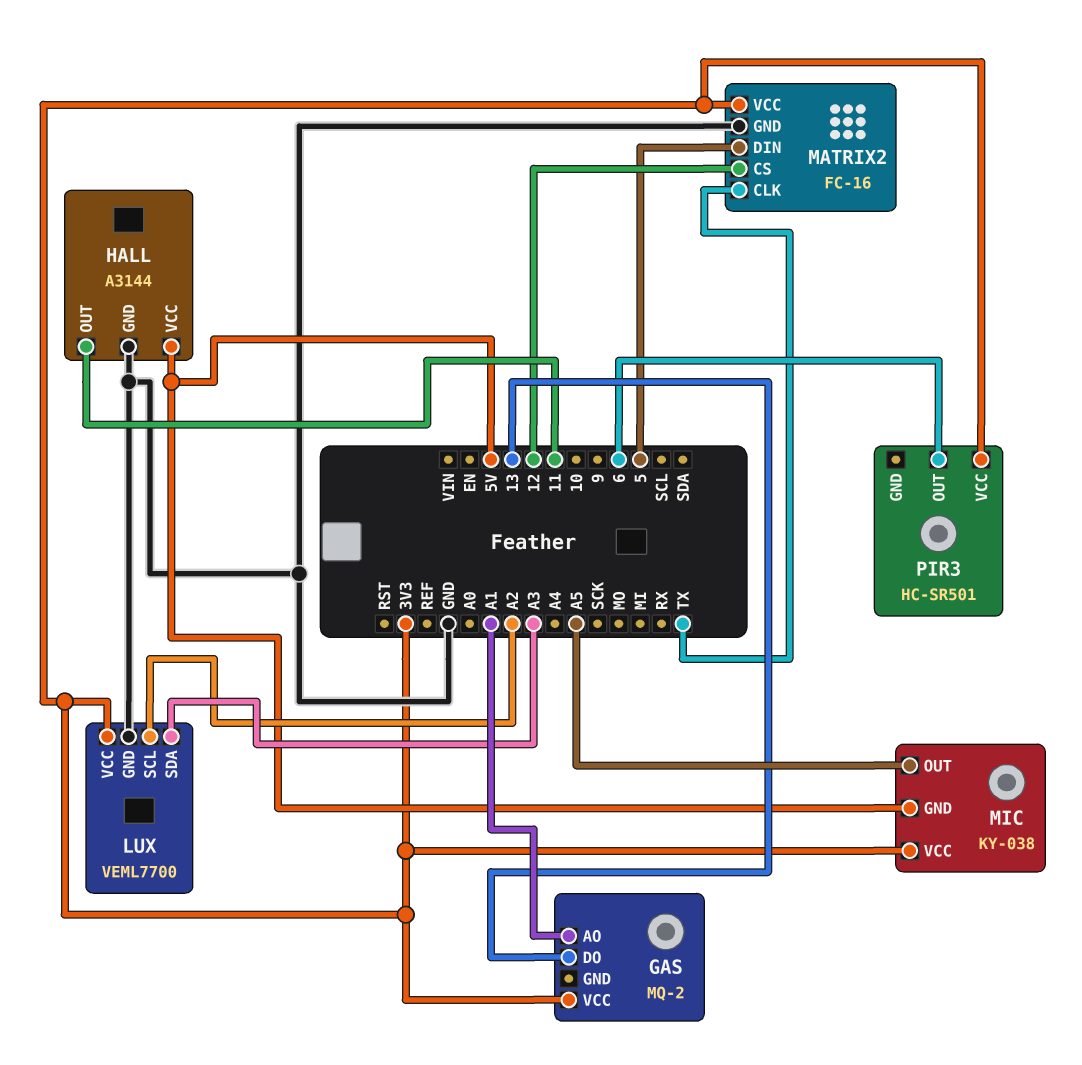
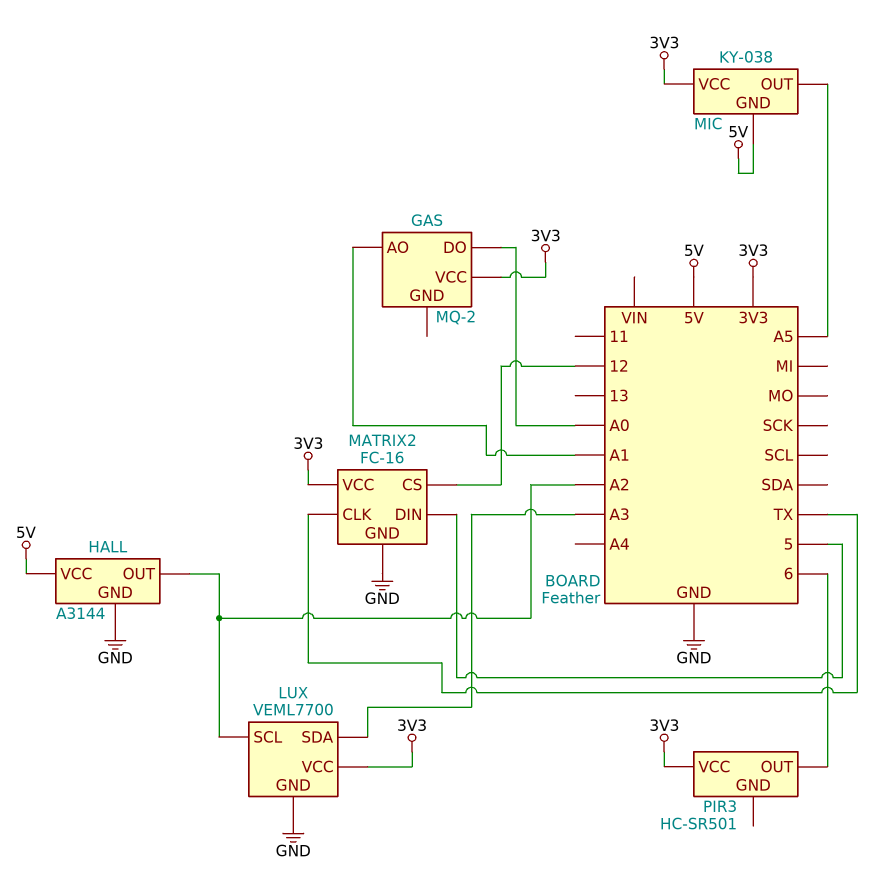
GAS pin DO: 13 -> A0
HALL pin OUT: 11 -> A2

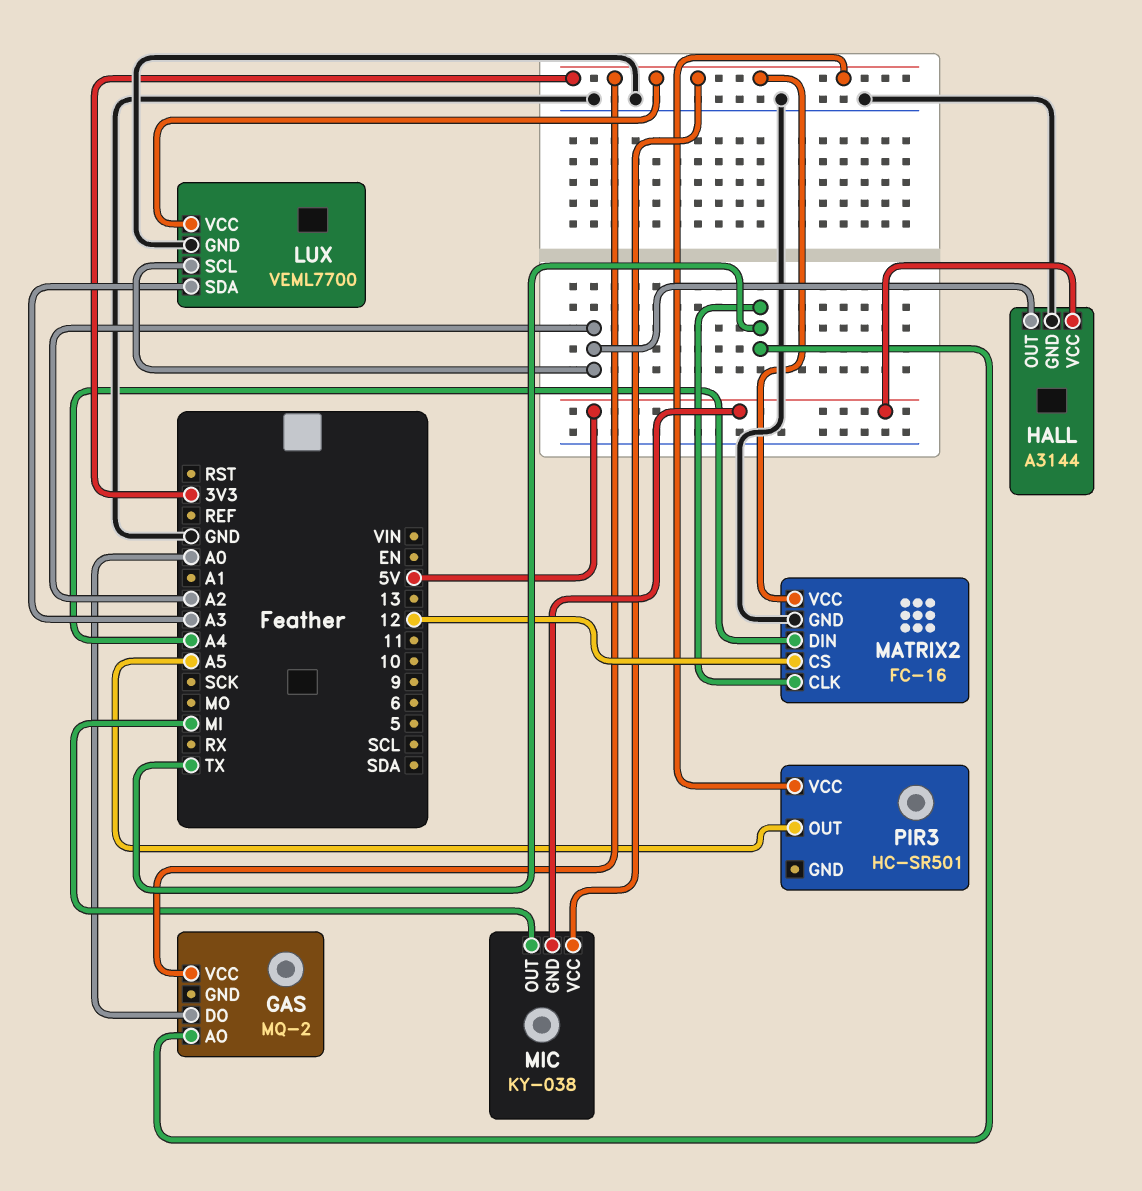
GAS pin AO: A1 -> TX
MATRIX2 pin DIN: 5 -> A4
MIC pin OUT: A5 -> MI
PIR3 pin OUT: 6 -> A5

